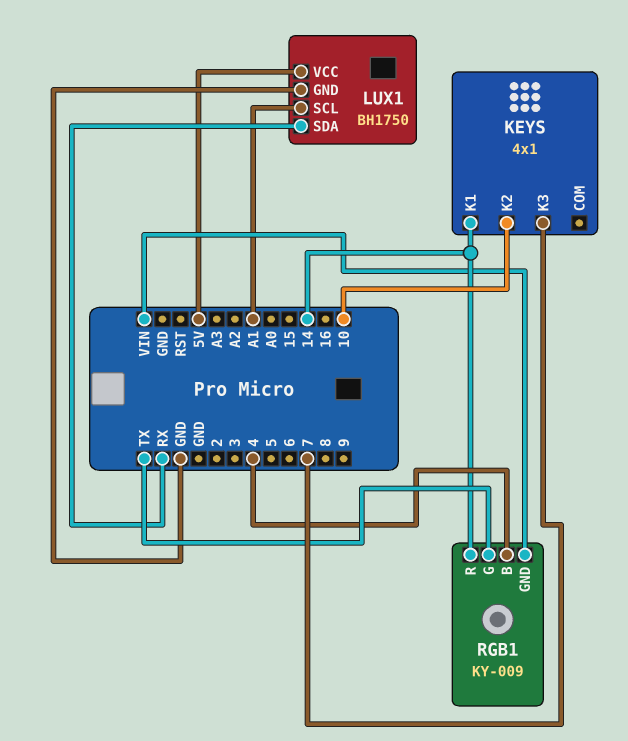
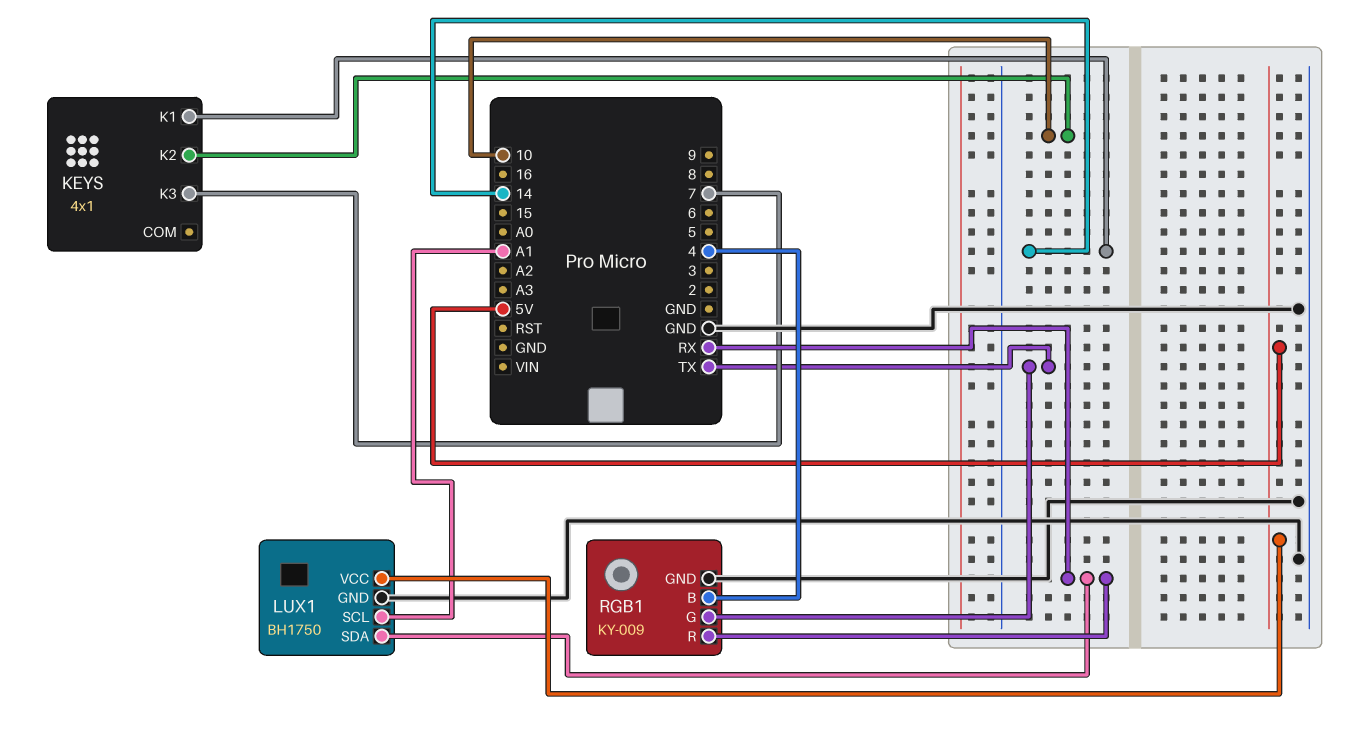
RGB1 pin GND: VIN -> GND
RGB1 pin R: 14 -> RX

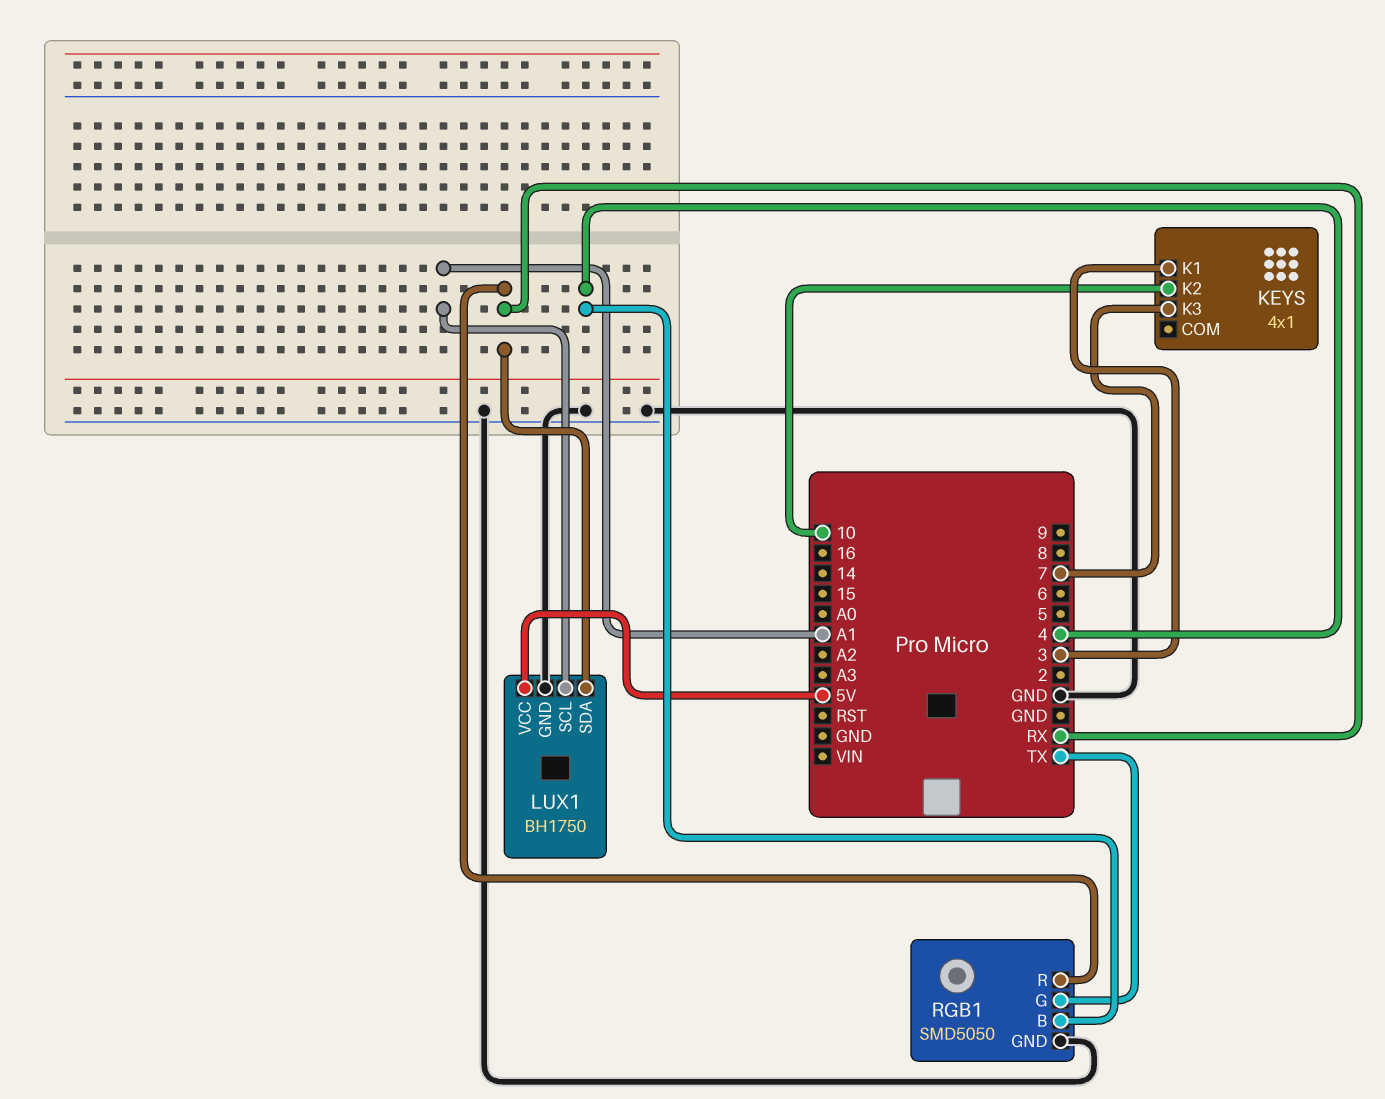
KEYS pin K1: 14 -> 3
RGB1: KY-009 -> SMD5050

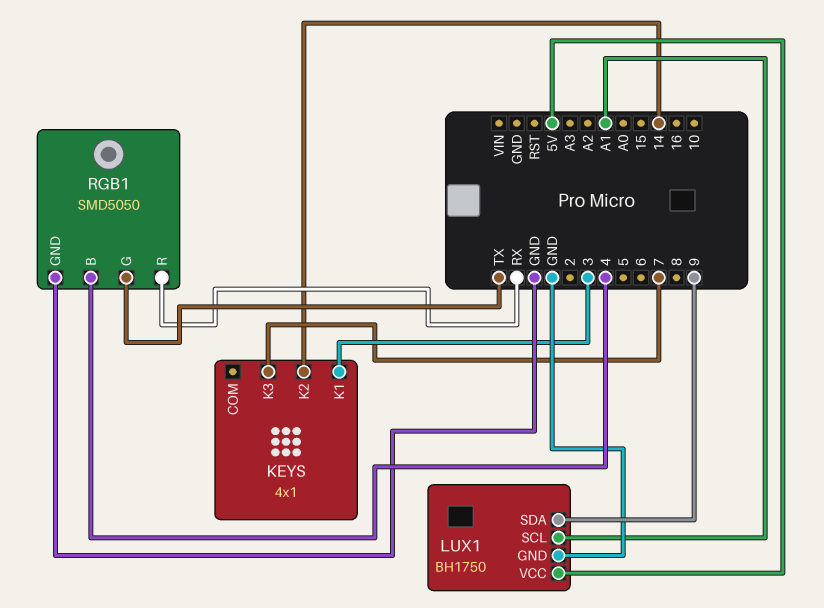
KEYS pin K2: 10 -> 14
LUX1 pin SDA: RX -> 9

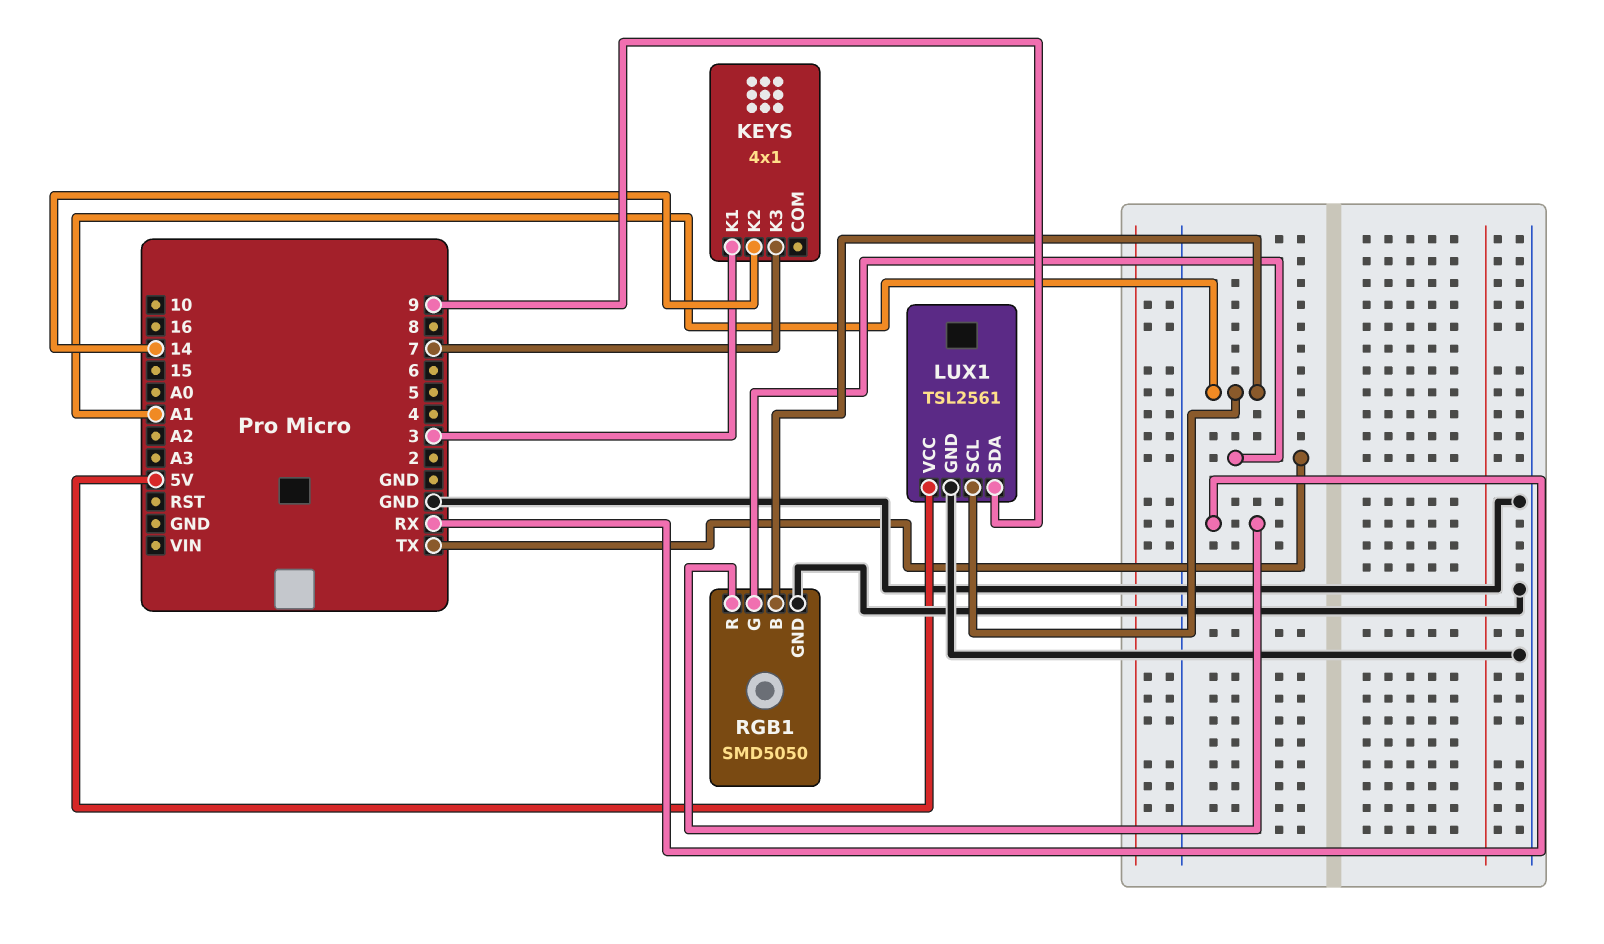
LUX1: BH1750 -> TSL2561
RGB1 pin B: 4 -> A1

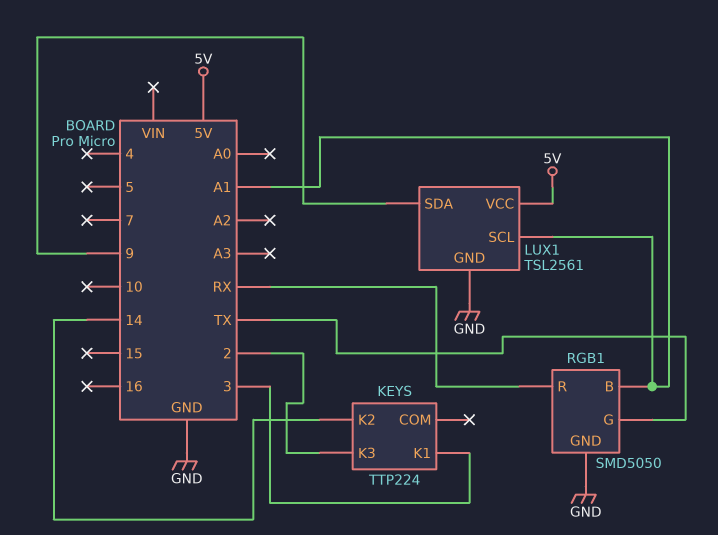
KEYS: 4x1 -> TTP224
KEYS pin K3: 7 -> 2

